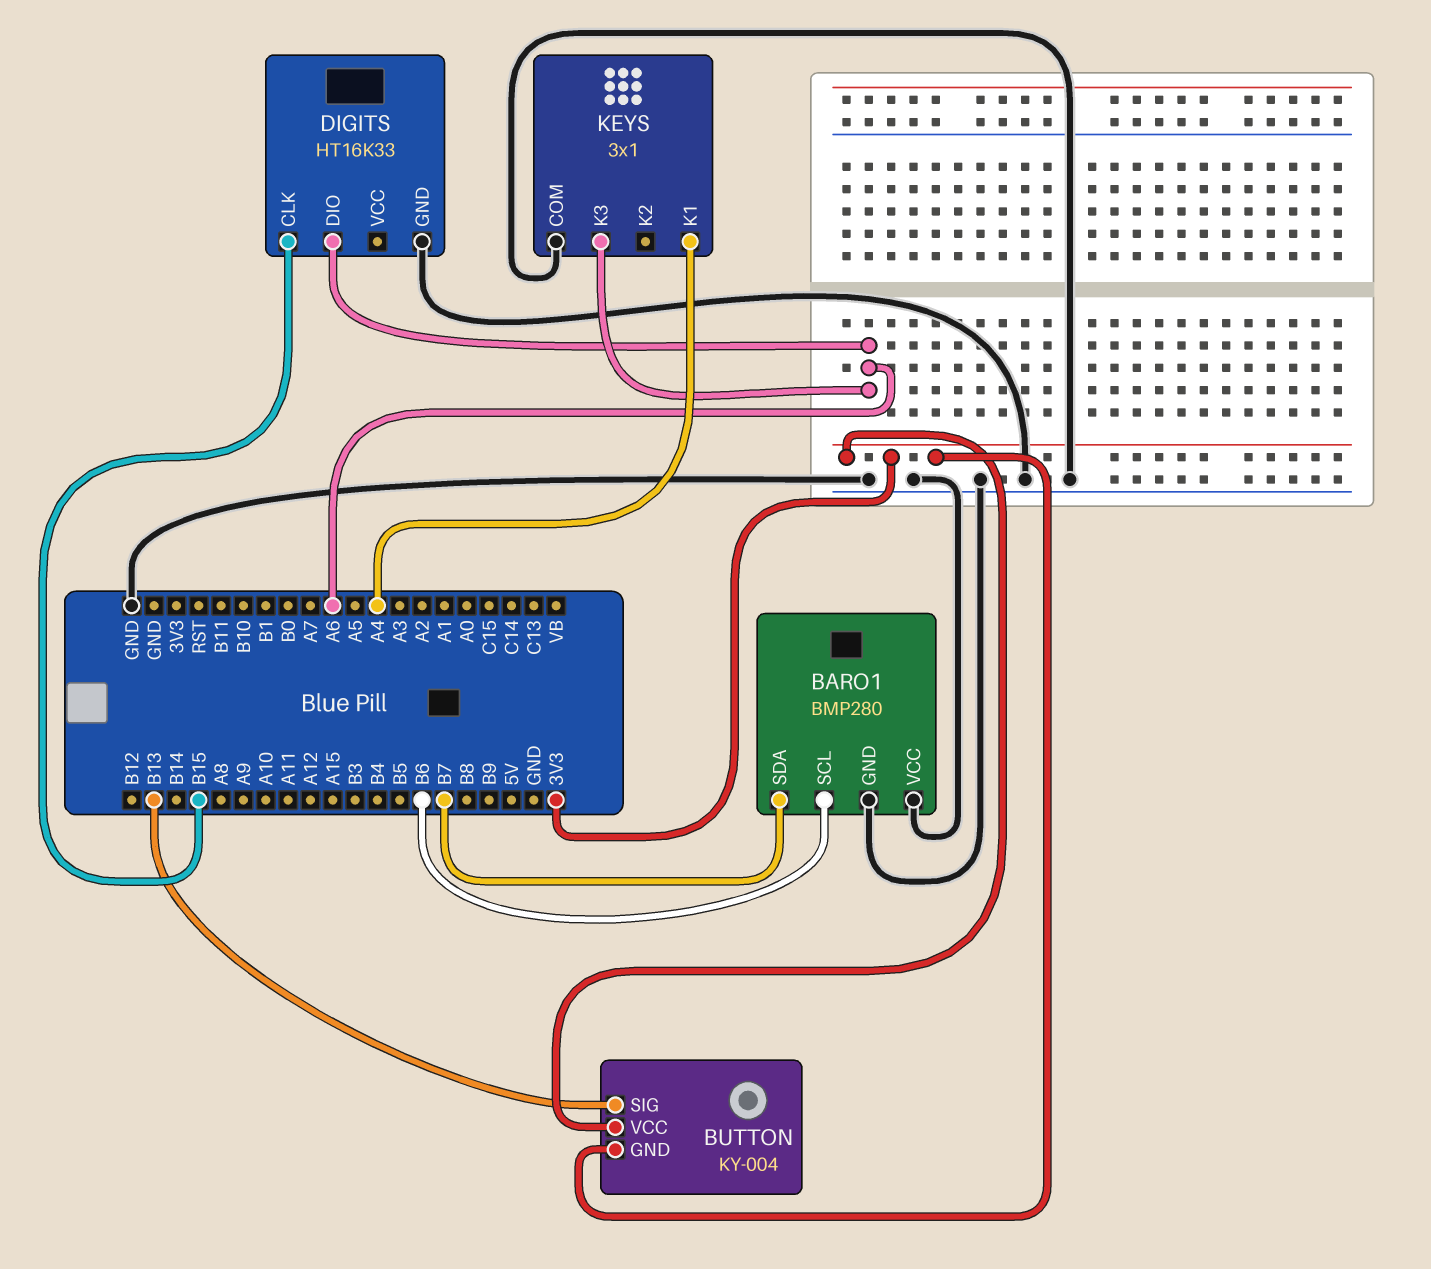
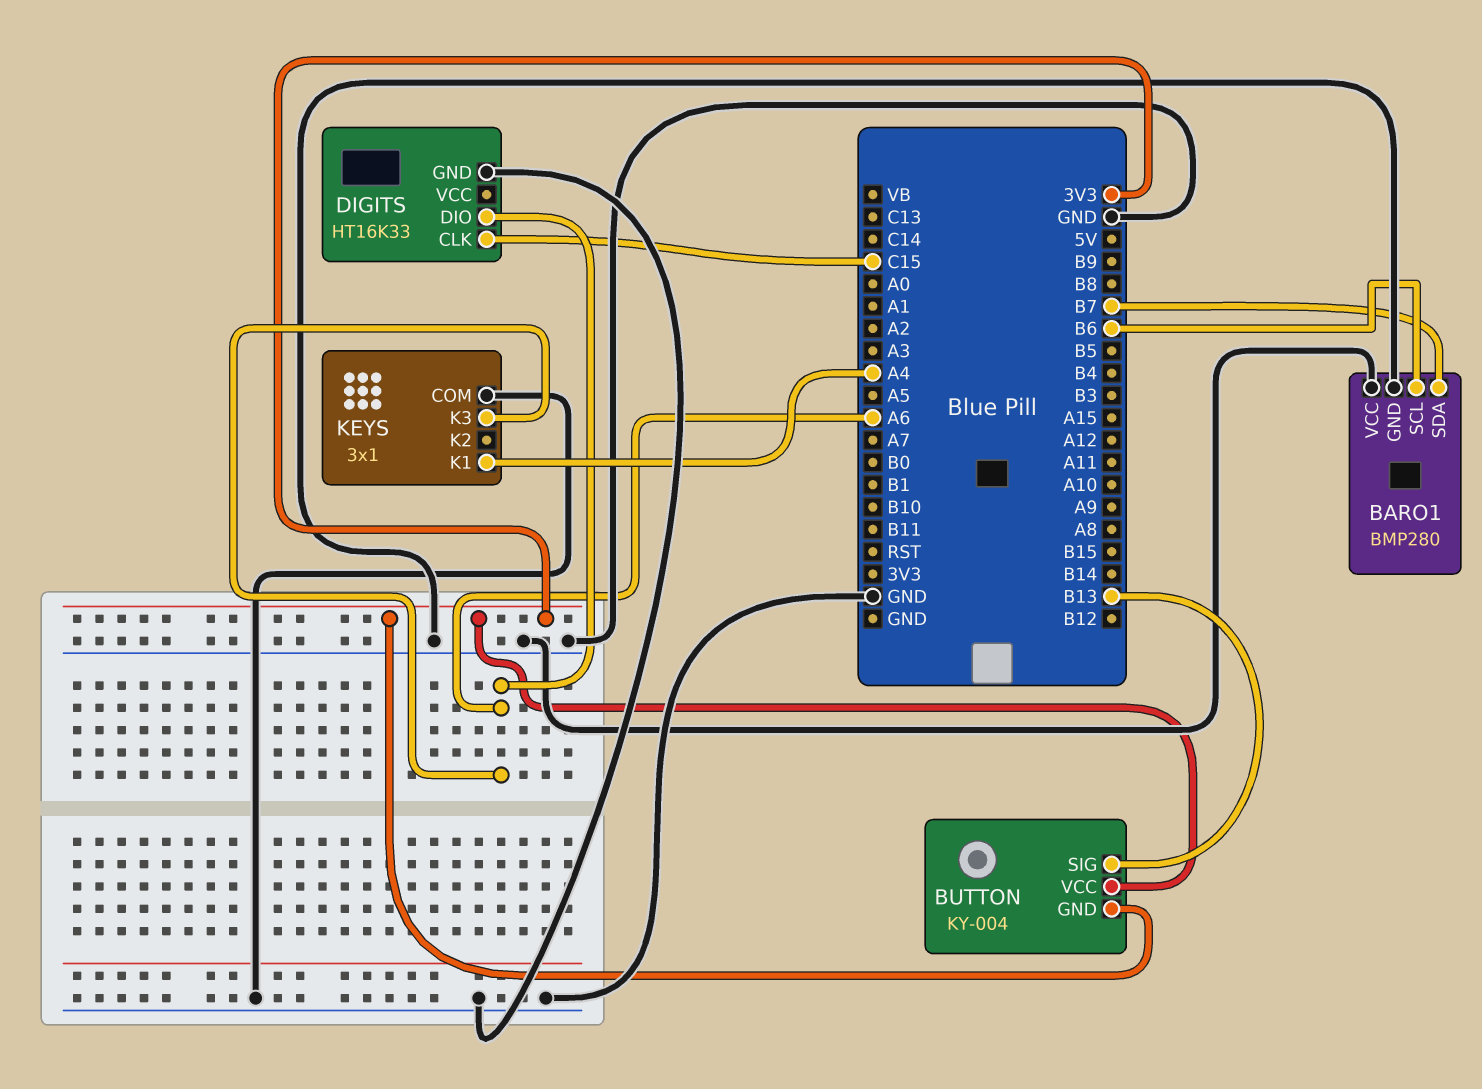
DIGITS pin CLK: B15 -> C15

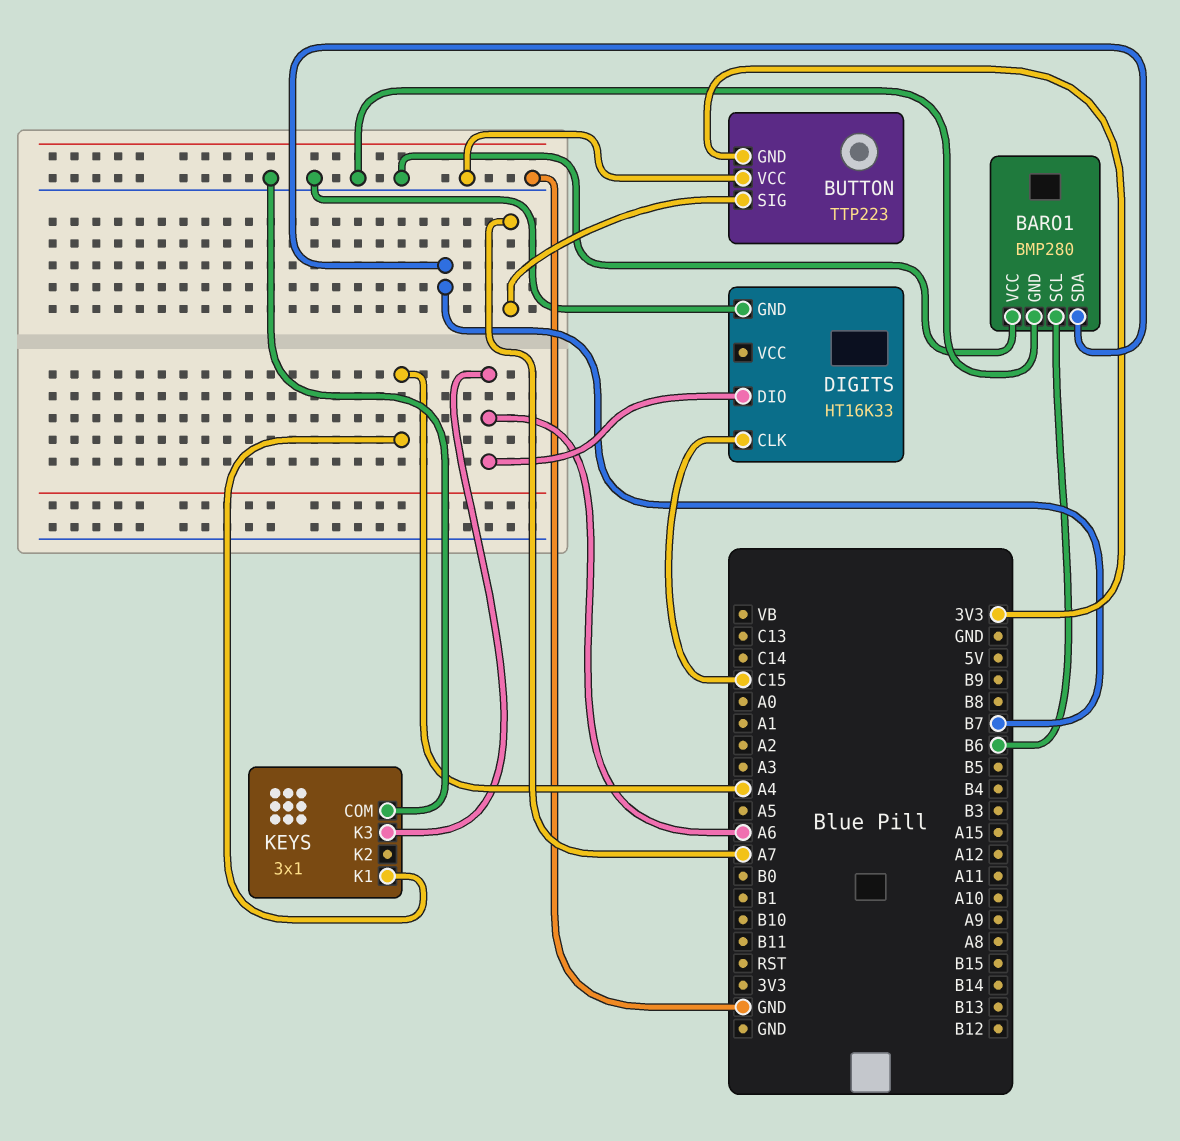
BUTTON: KY-004 -> TTP223
BUTTON pin SIG: B13 -> A7
BUTTON pin VCC: 3V3 -> GND

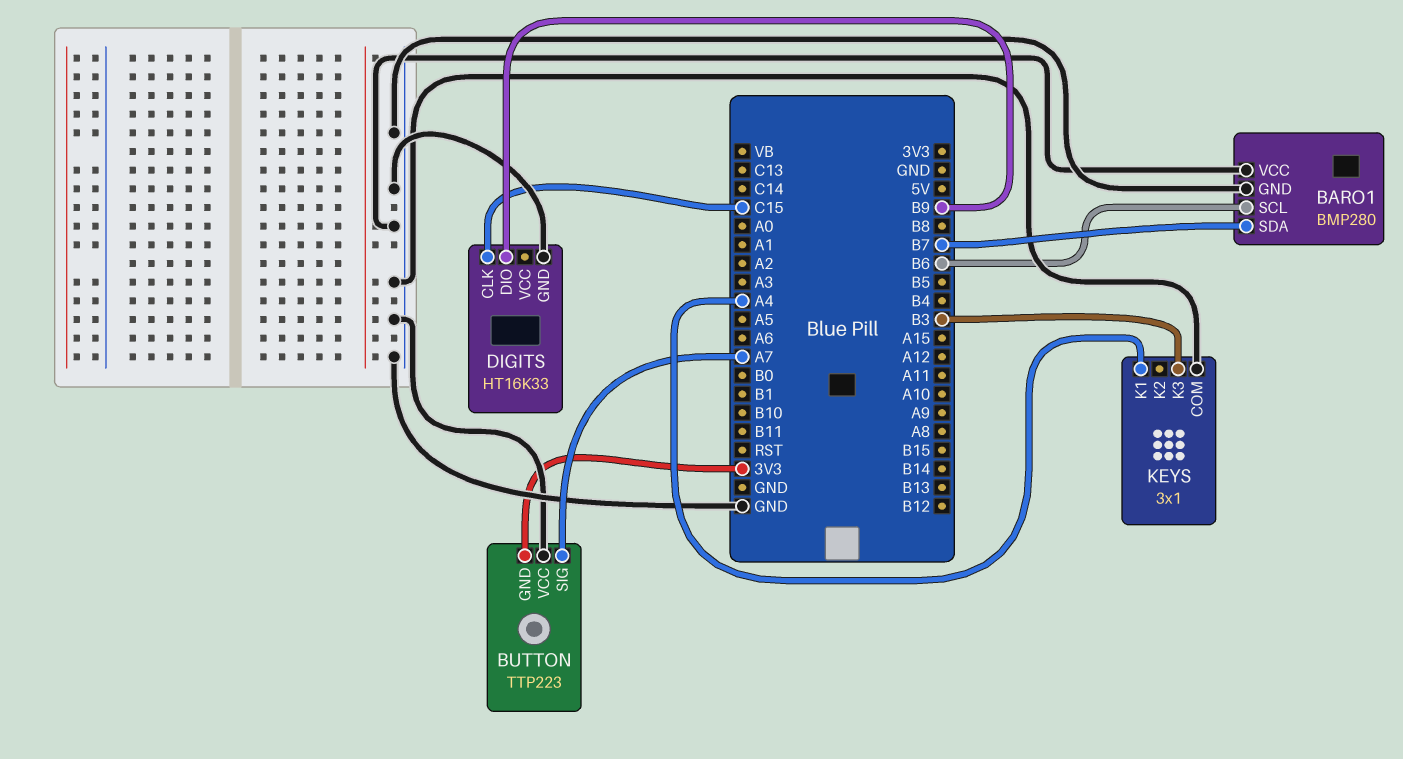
DIGITS pin DIO: A6 -> B9
KEYS pin K3: A6 -> B3

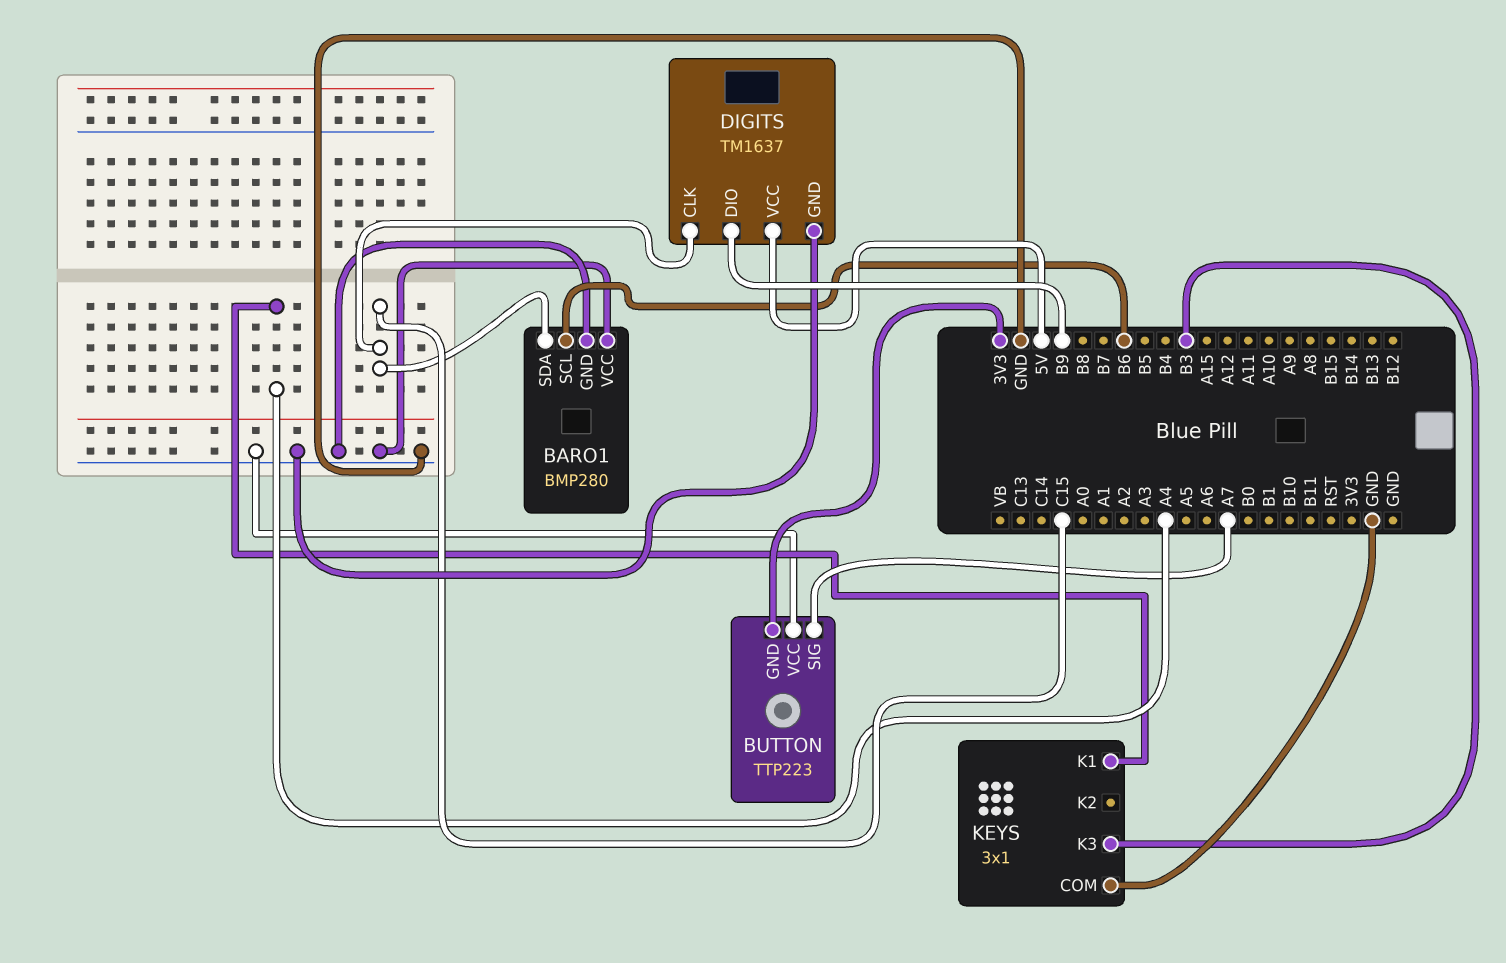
BARO1 pin SDA: B7 -> C15
DIGITS: HT16K33 -> TM1637
DIGITS pin VCC: none -> 5V

